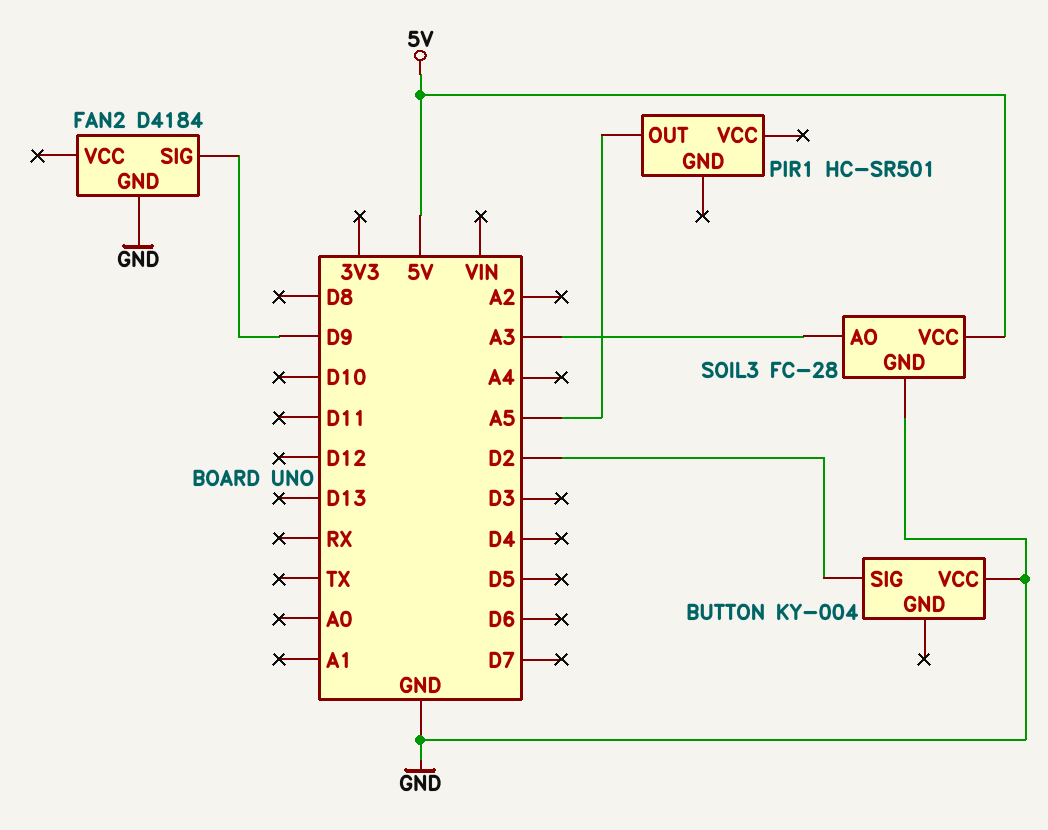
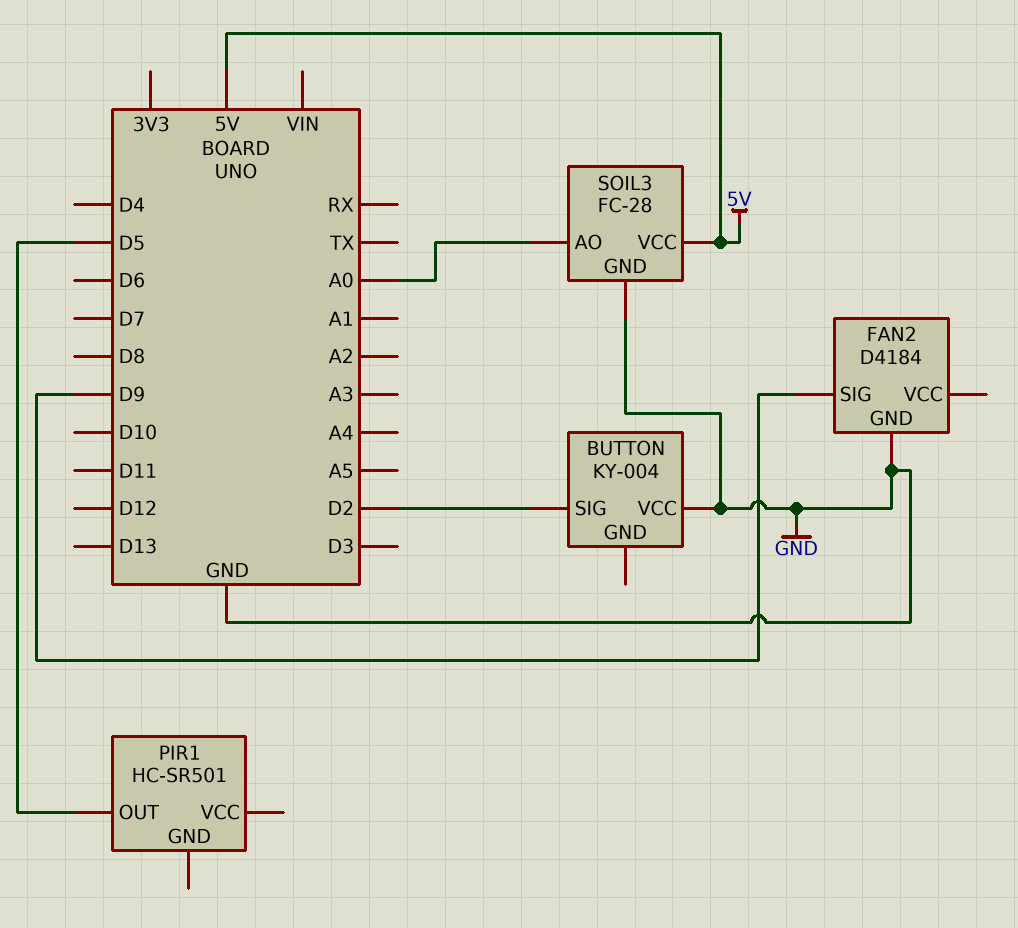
PIR1 pin OUT: A5 -> D5
SOIL3 pin AO: A3 -> A0

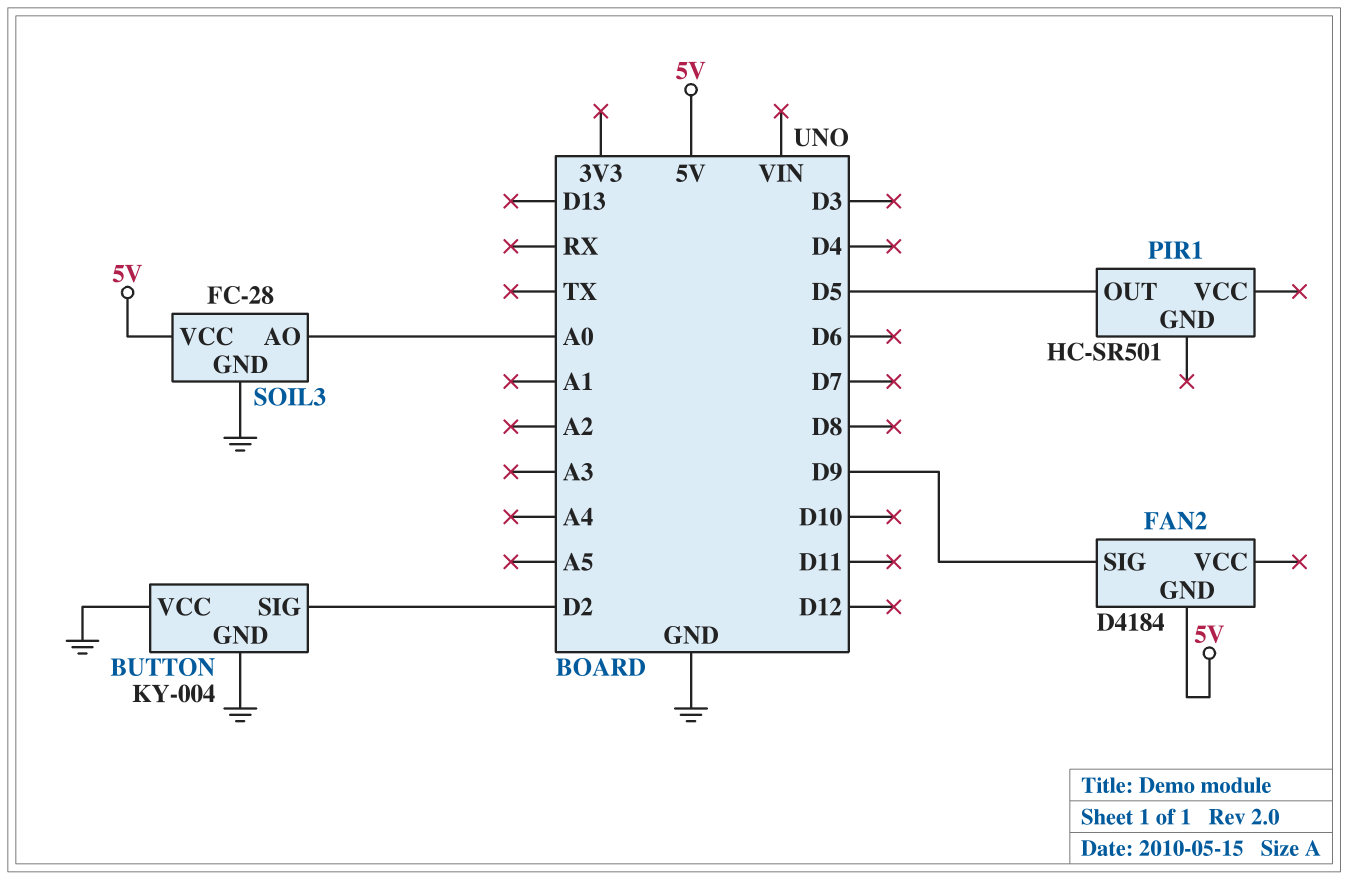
BUTTON pin GND: none -> GND
FAN2 pin GND: GND -> 5V

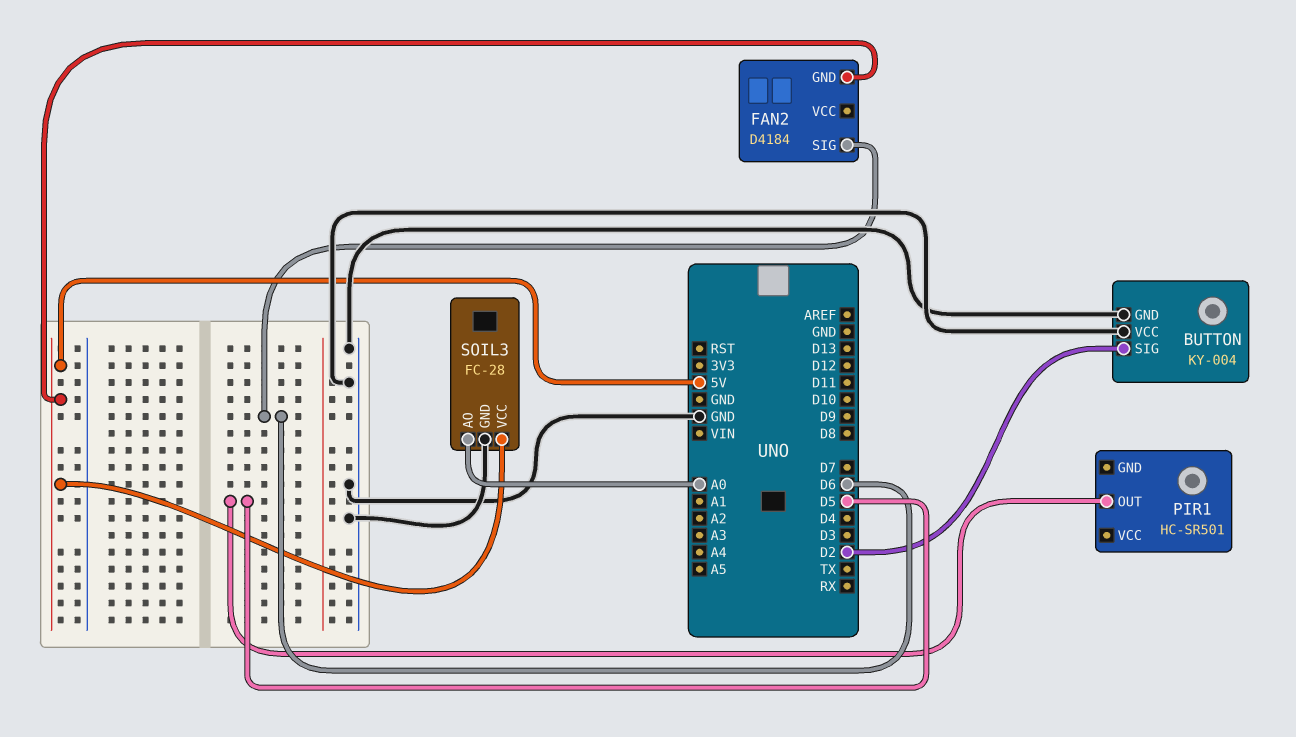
FAN2 pin SIG: D9 -> D6

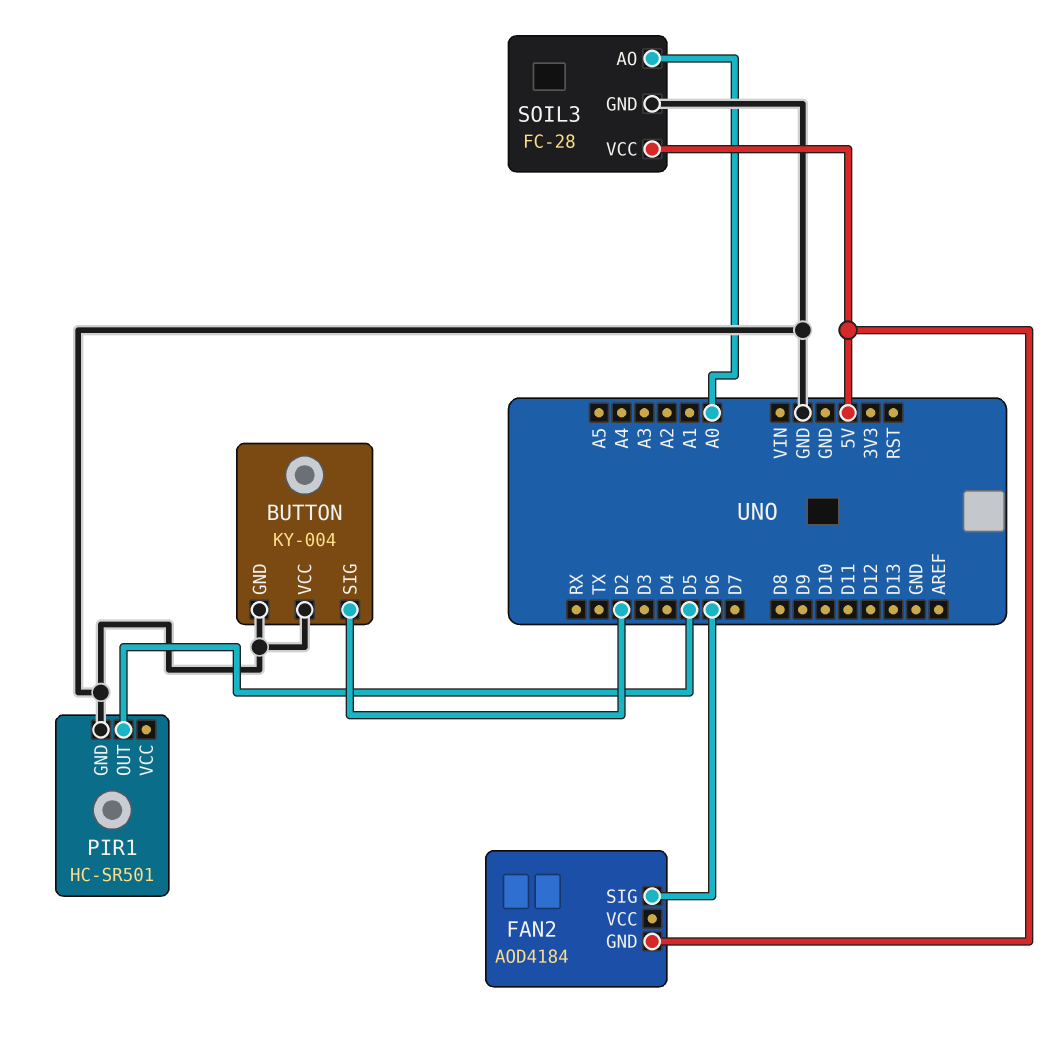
FAN2: D4184 -> AOD4184
PIR1 pin GND: none -> GND

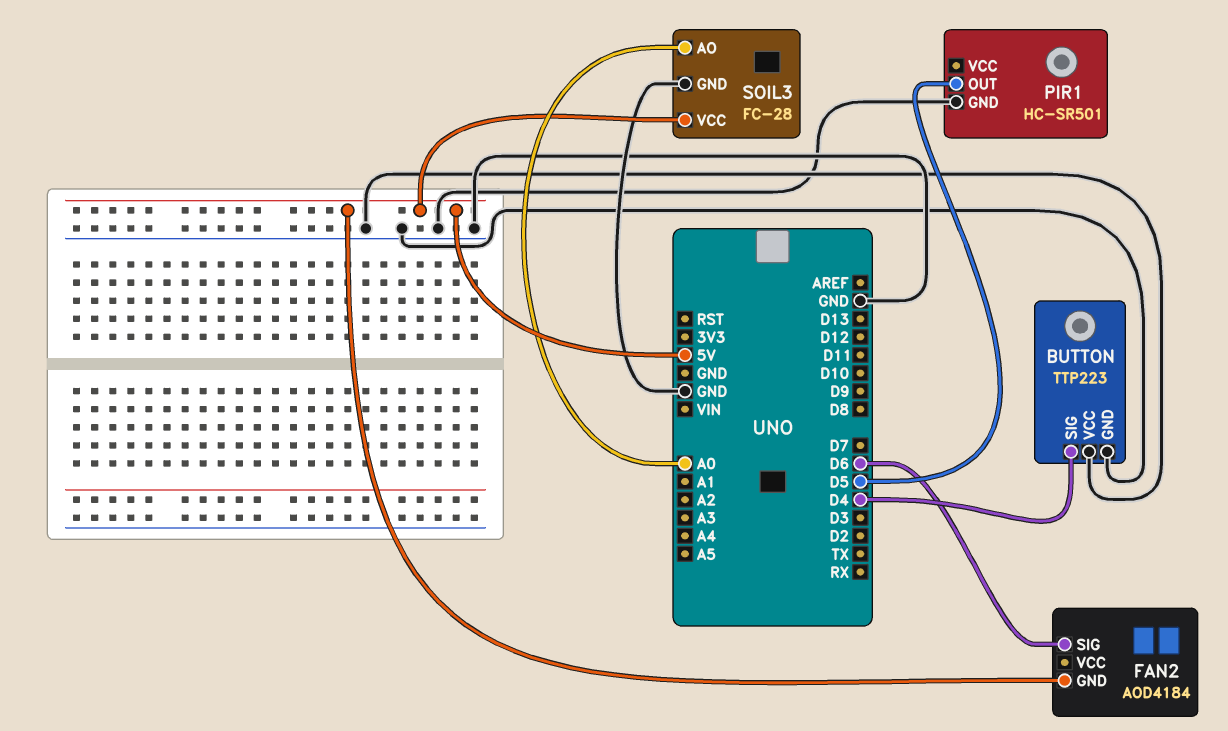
BUTTON: KY-004 -> TTP223
BUTTON pin SIG: D2 -> D4

